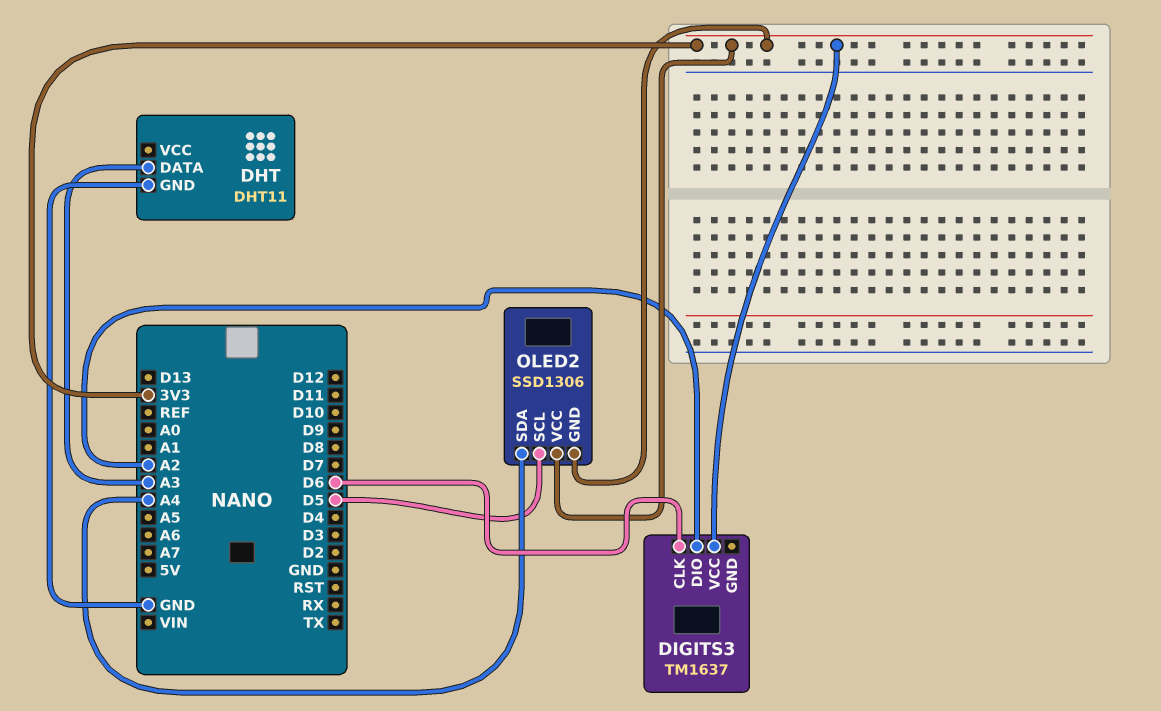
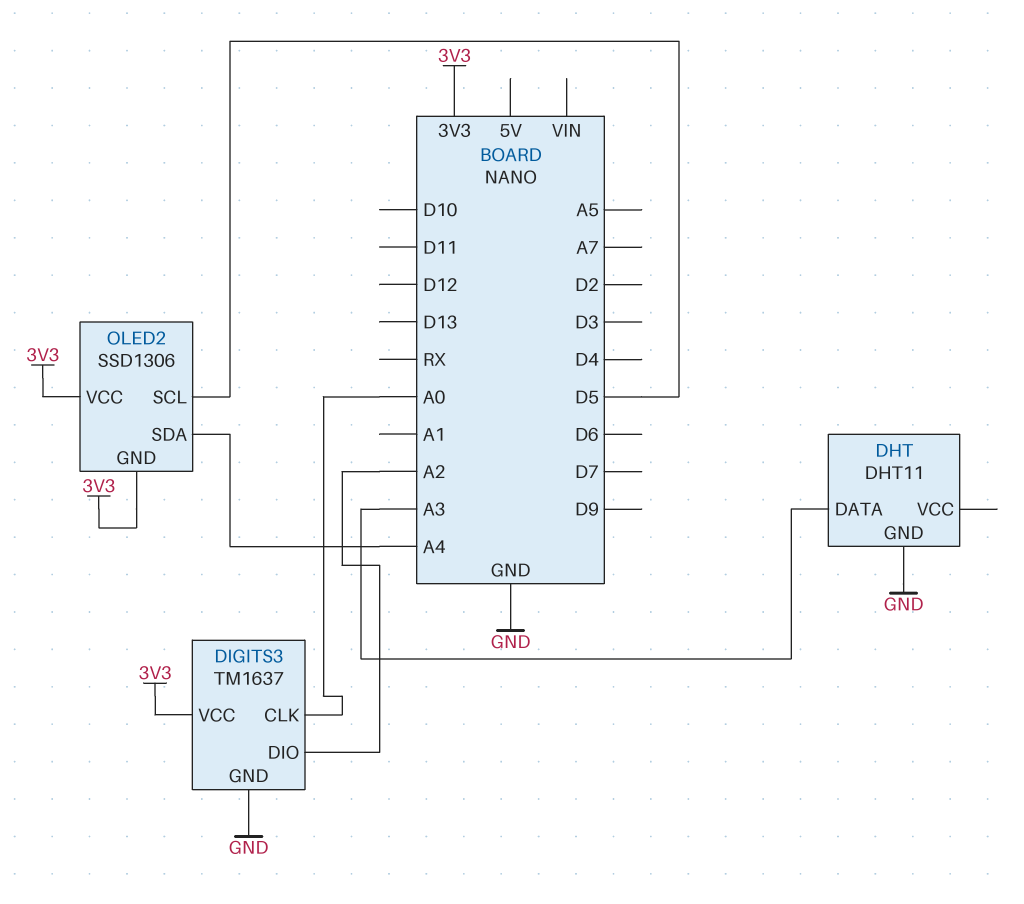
DIGITS3 pin CLK: D6 -> A0
DIGITS3 pin GND: none -> GND

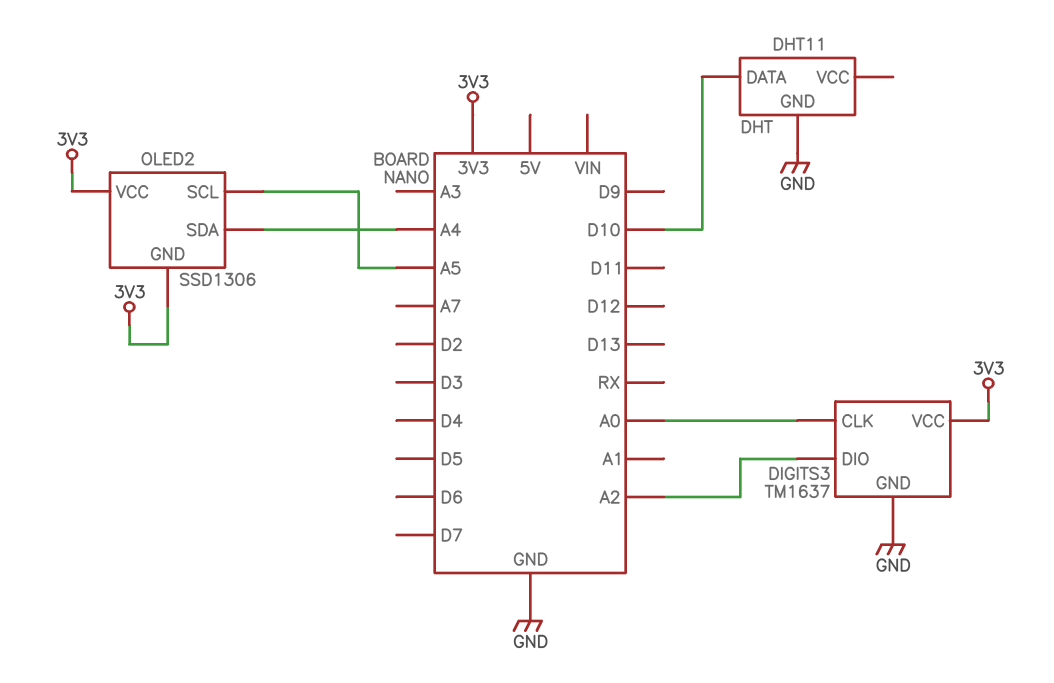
DHT pin DATA: A3 -> D10
OLED2 pin SCL: D5 -> A5

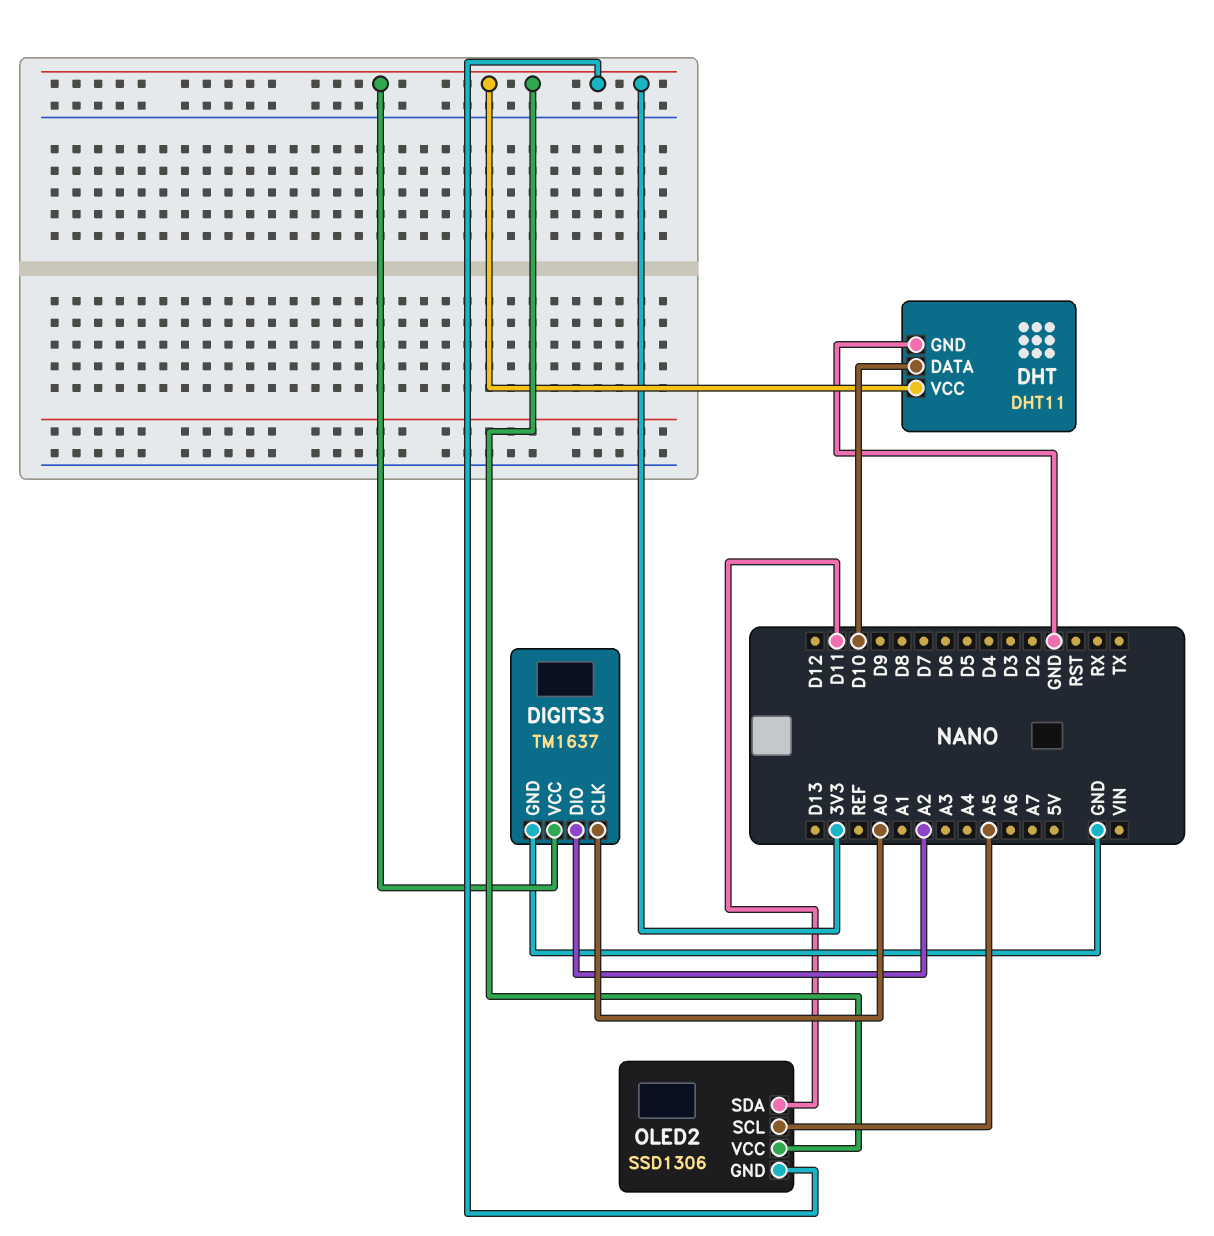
DHT pin VCC: none -> 3V3
OLED2 pin SDA: A4 -> D11

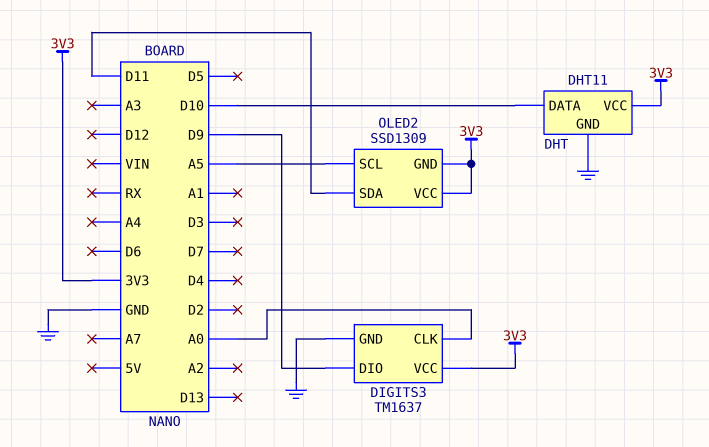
DIGITS3 pin DIO: A2 -> D9
OLED2: SSD1306 -> SSD1309

